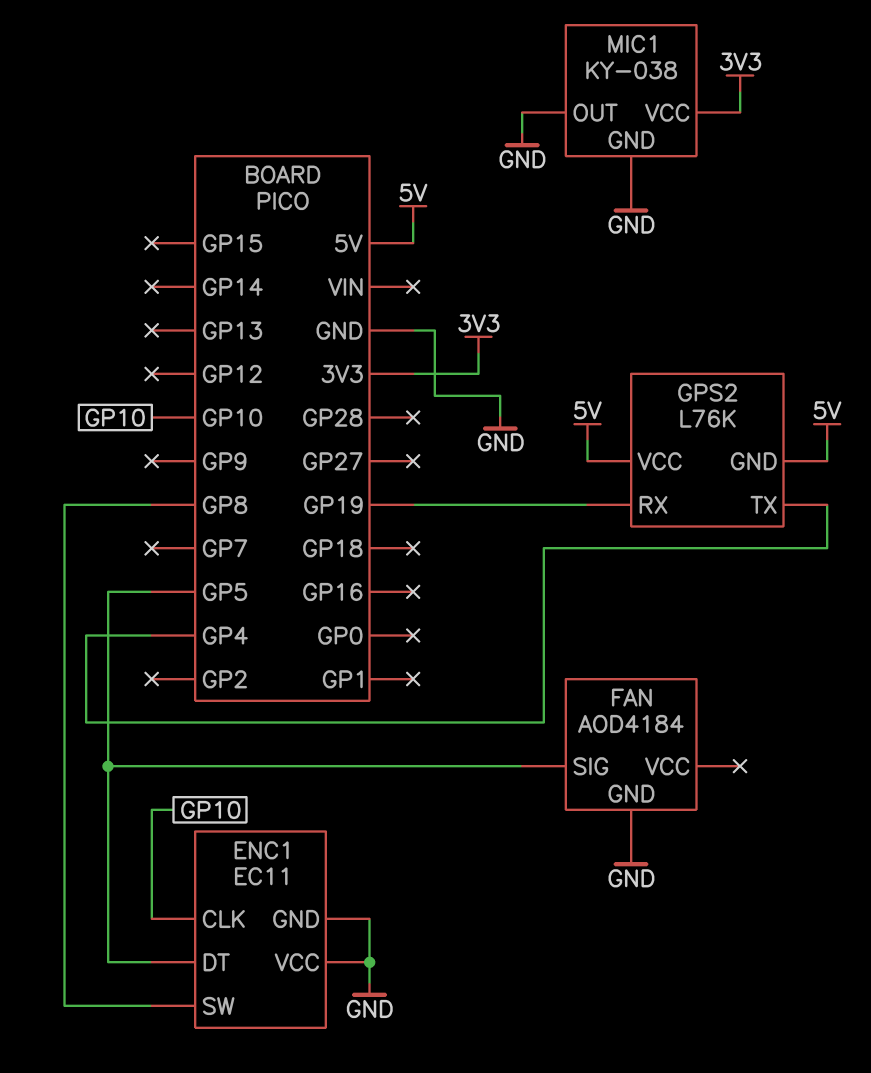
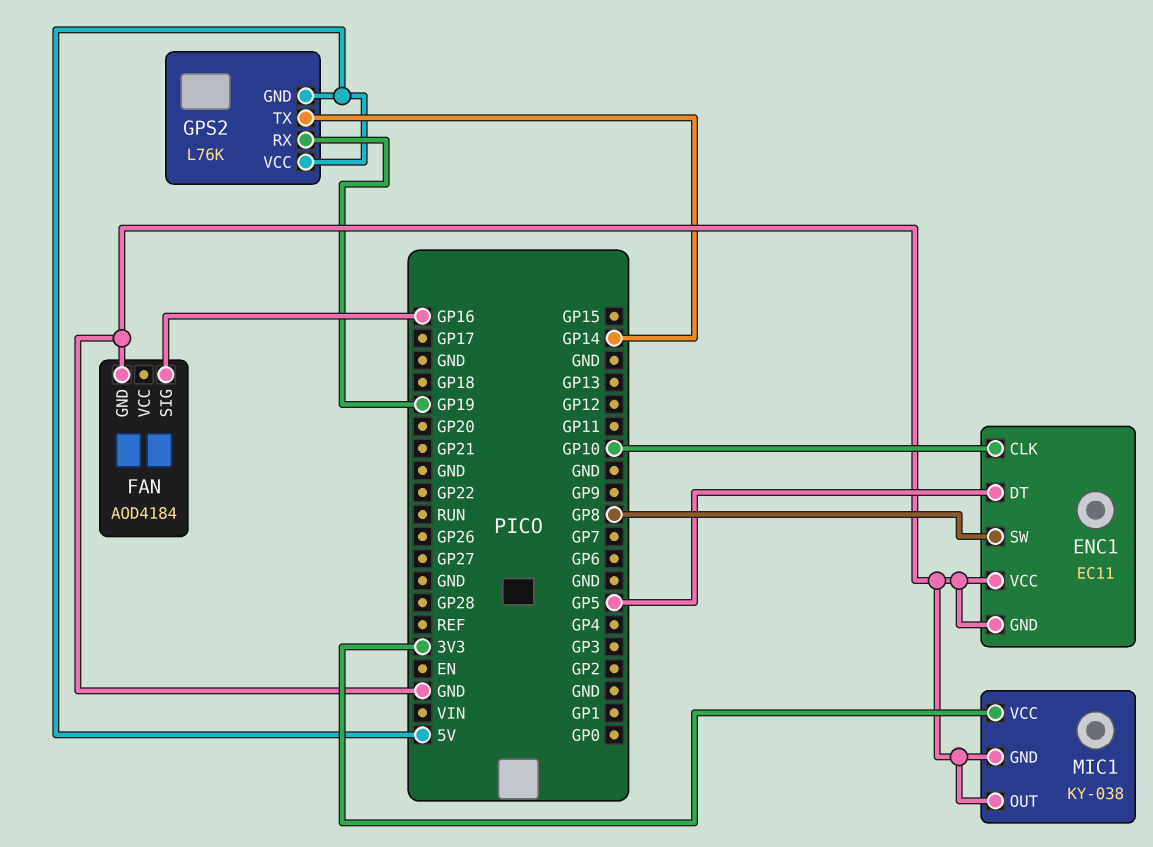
FAN pin SIG: GP5 -> GP16
GPS2 pin TX: GP4 -> GP14

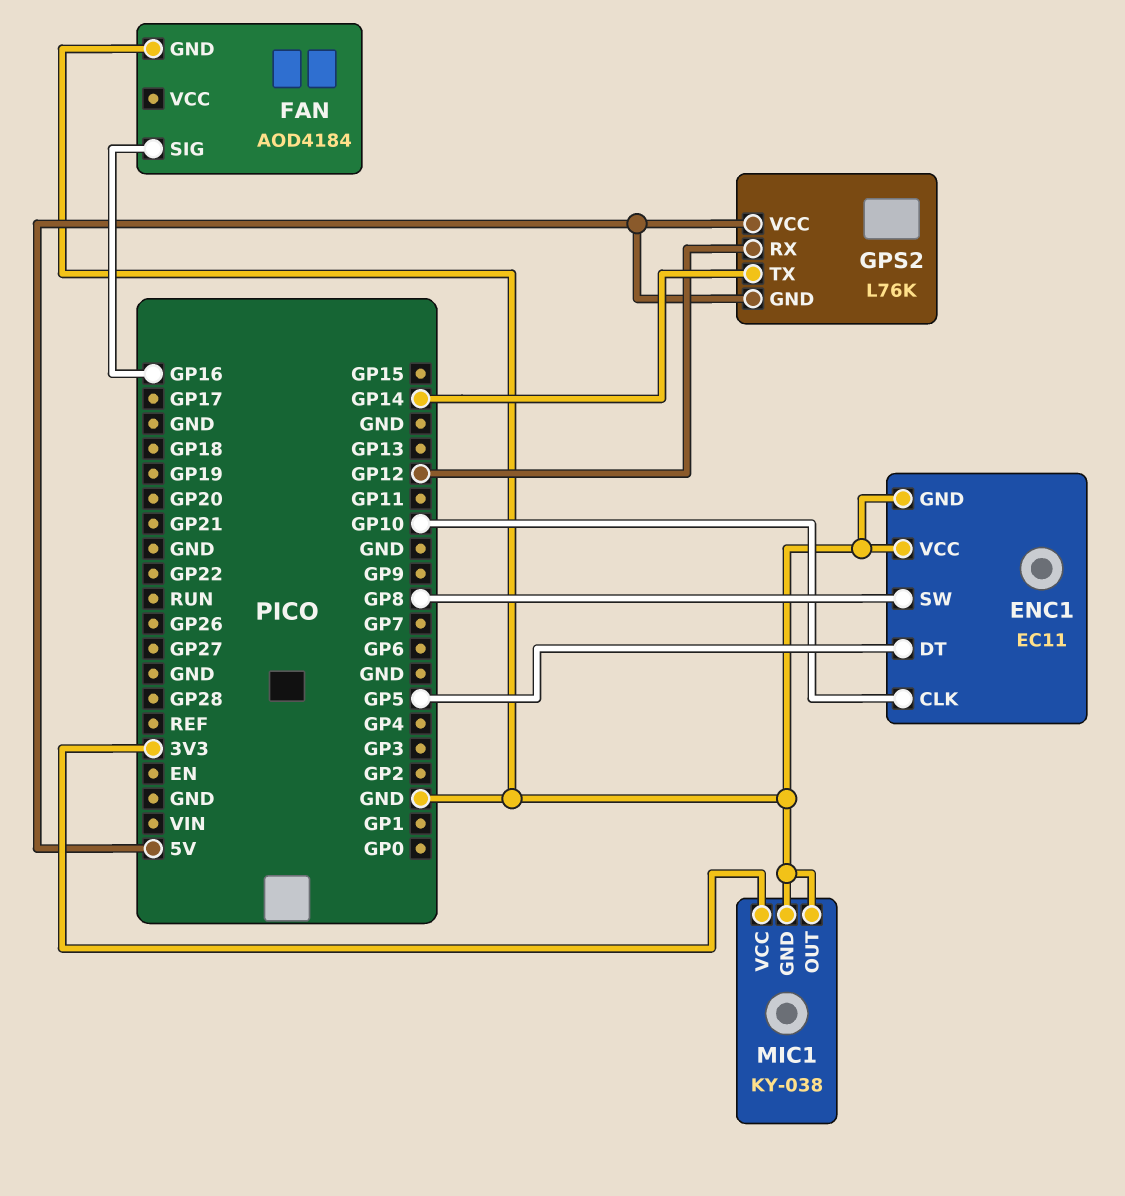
GPS2 pin RX: GP19 -> GP12

